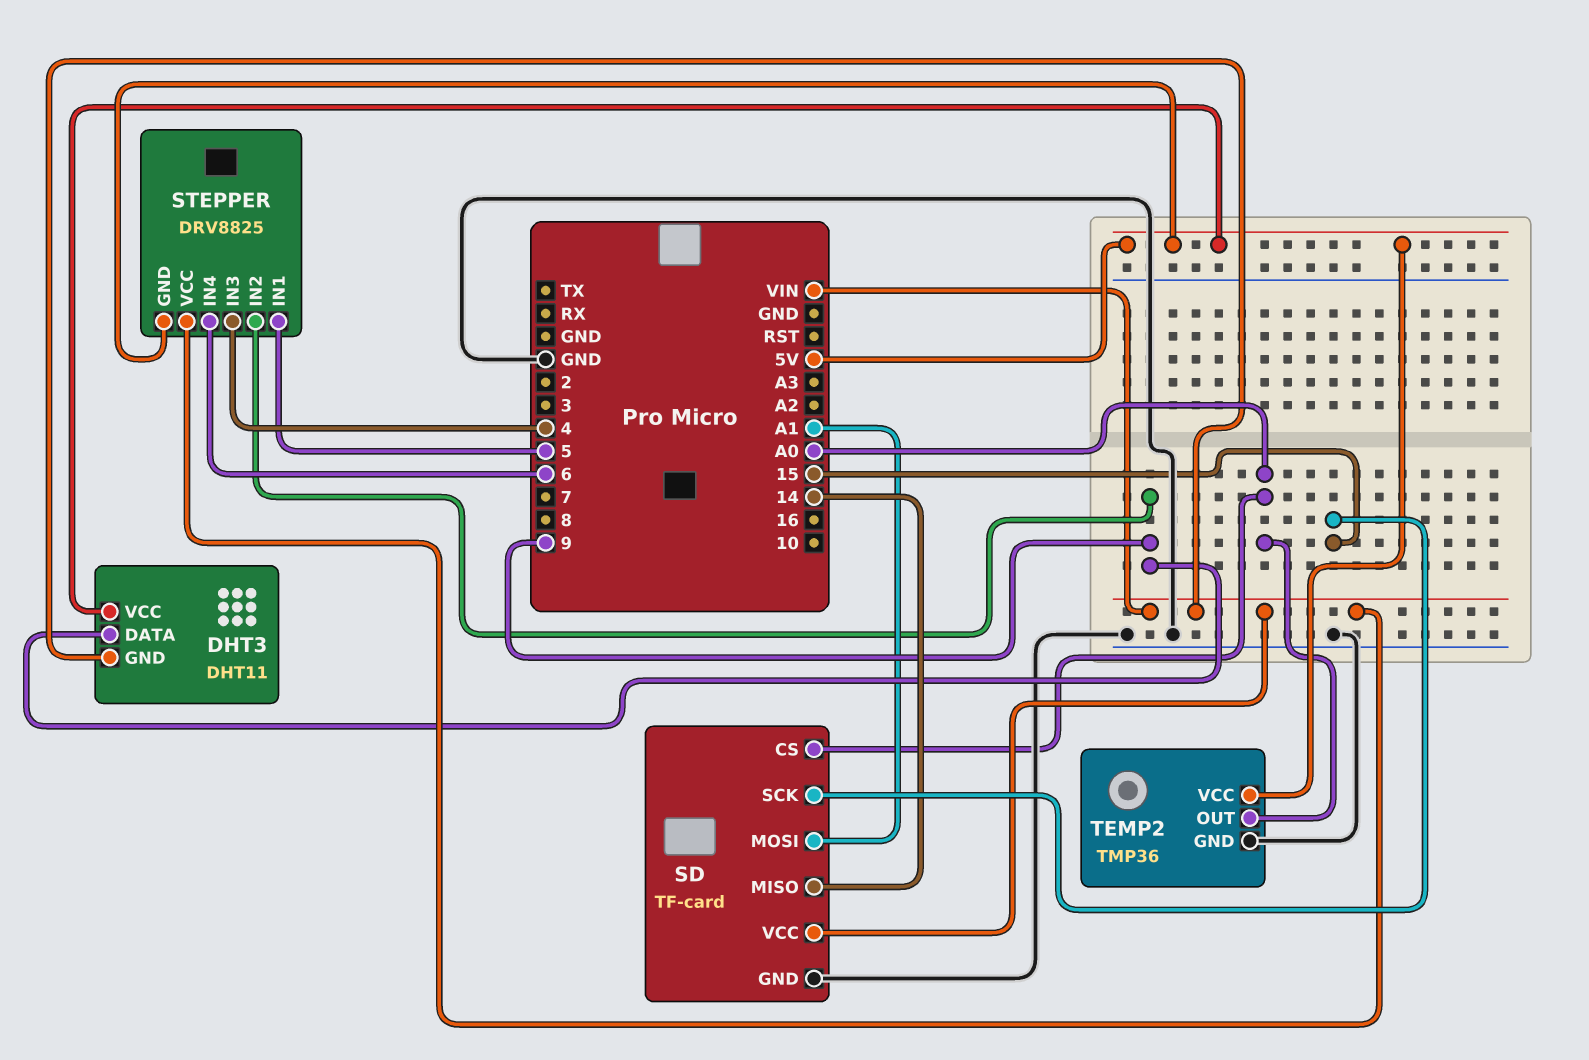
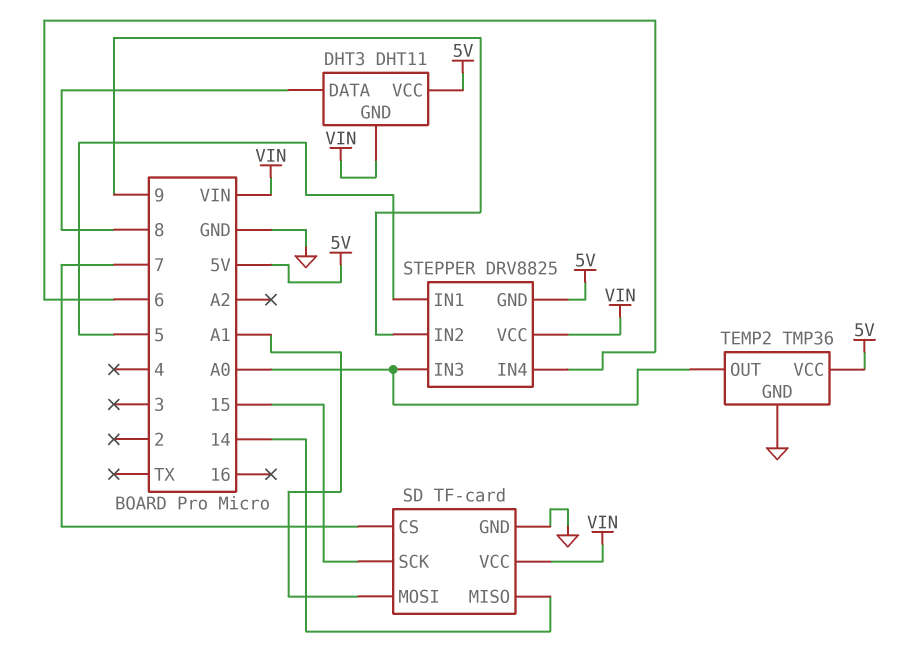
DHT3 pin DATA: 9 -> 8
SD pin CS: A0 -> 7
STEPPER pin IN3: 4 -> A0

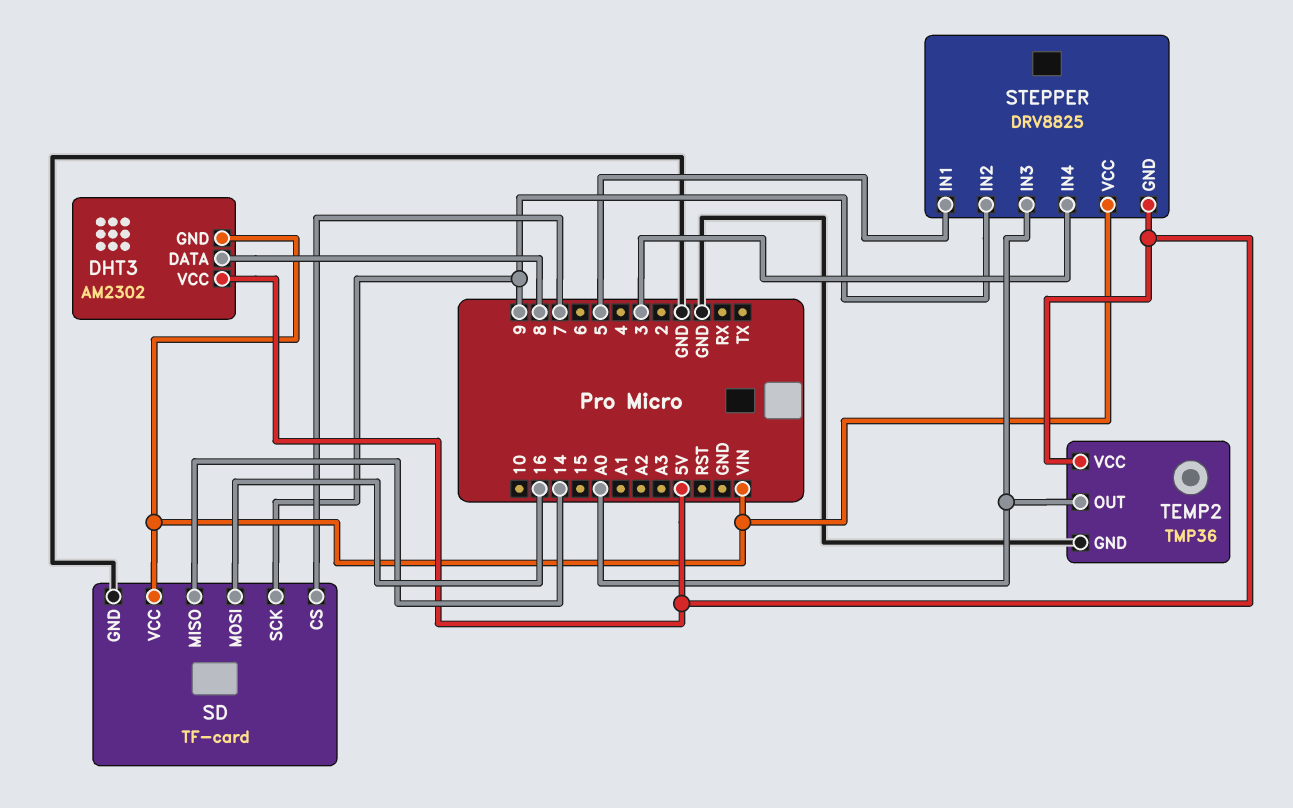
DHT3: DHT11 -> AM2302
SD pin MOSI: A1 -> 16
SD pin SCK: 15 -> 9
STEPPER pin IN4: 6 -> 3

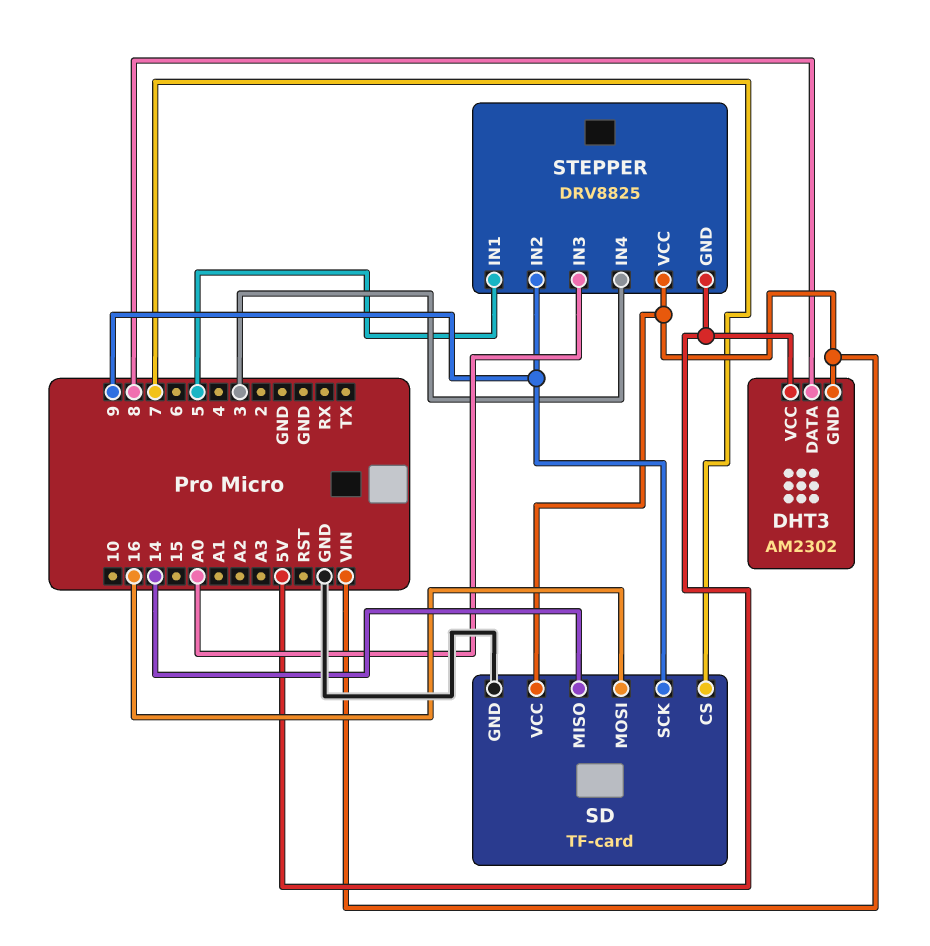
TEMP2: TMP36 -> none
TEMP2 pin GND: GND -> none
TEMP2 pin OUT: A0 -> none
TEMP2 pin VCC: 5V -> none

